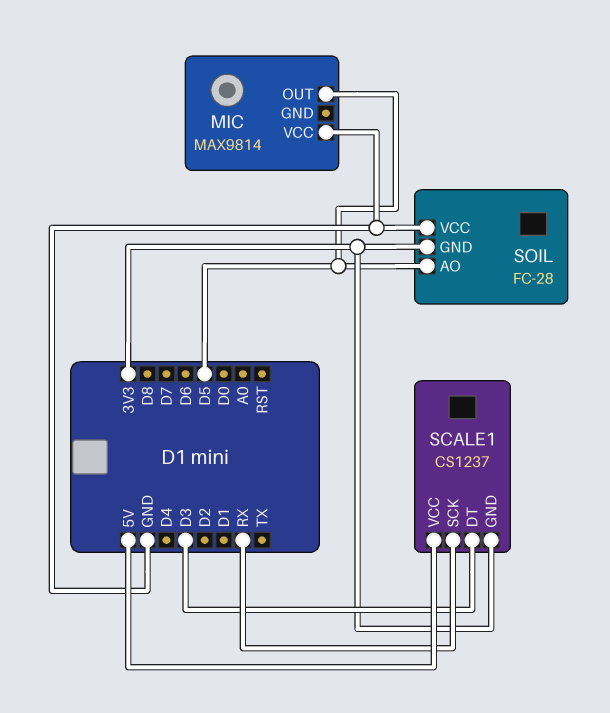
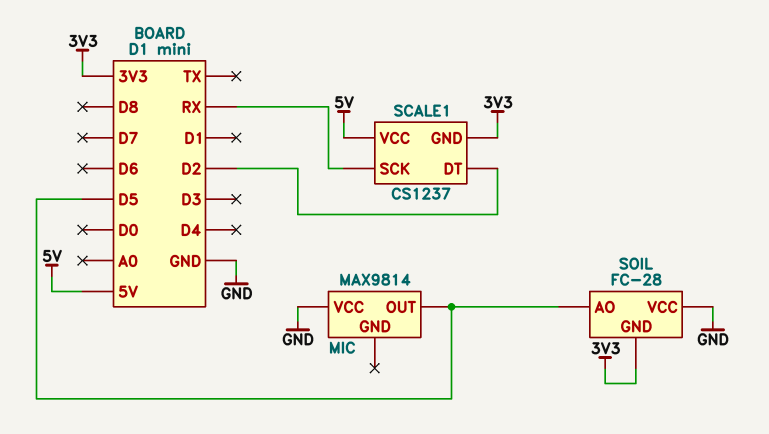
SCALE1 pin DT: D3 -> D2

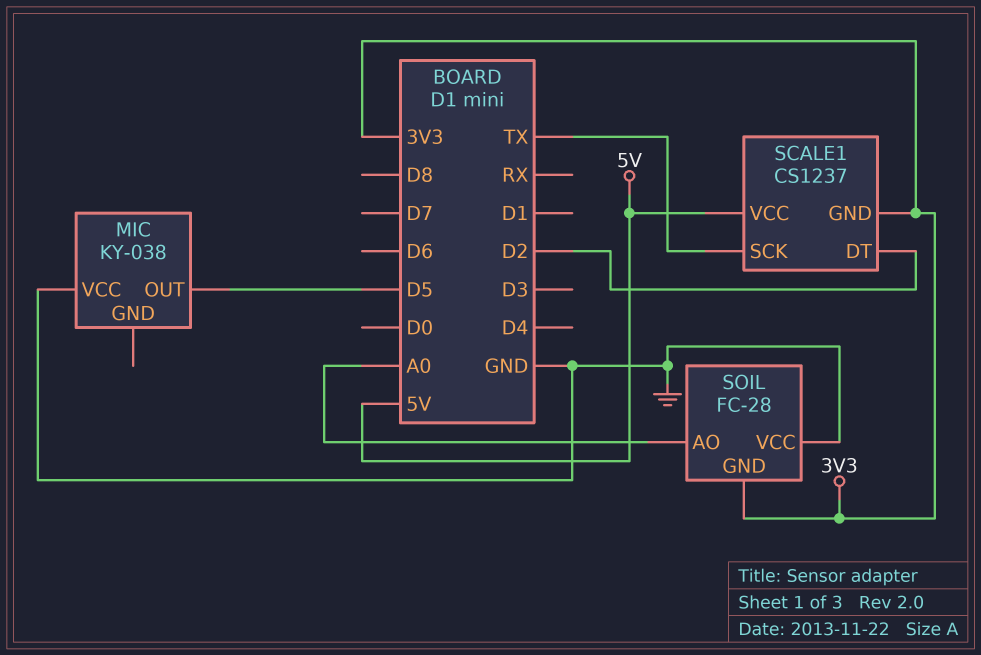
MIC: MAX9814 -> KY-038
SCALE1 pin SCK: RX -> TX
SOIL pin AO: D5 -> A0

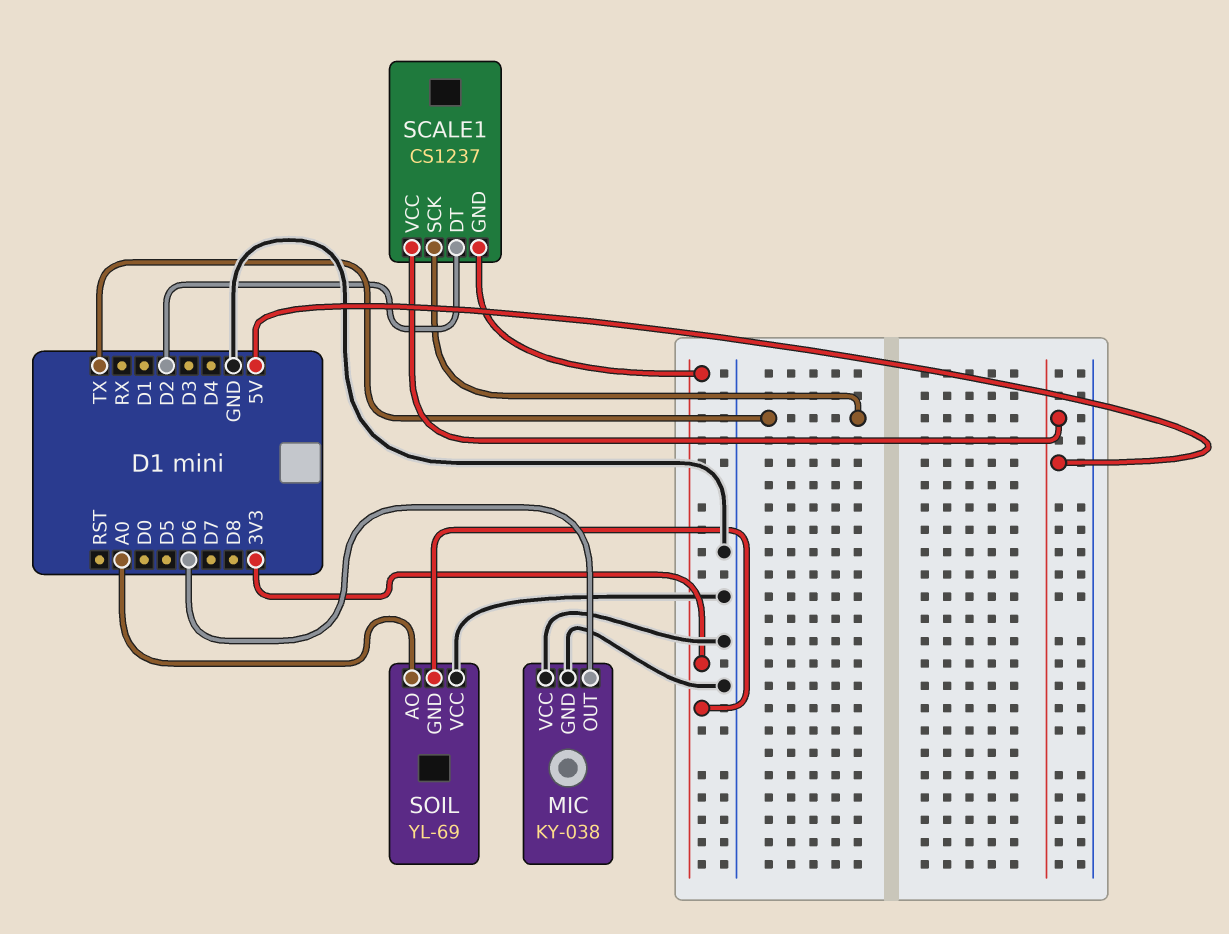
MIC pin GND: none -> GND
MIC pin OUT: D5 -> D6
SOIL: FC-28 -> YL-69

